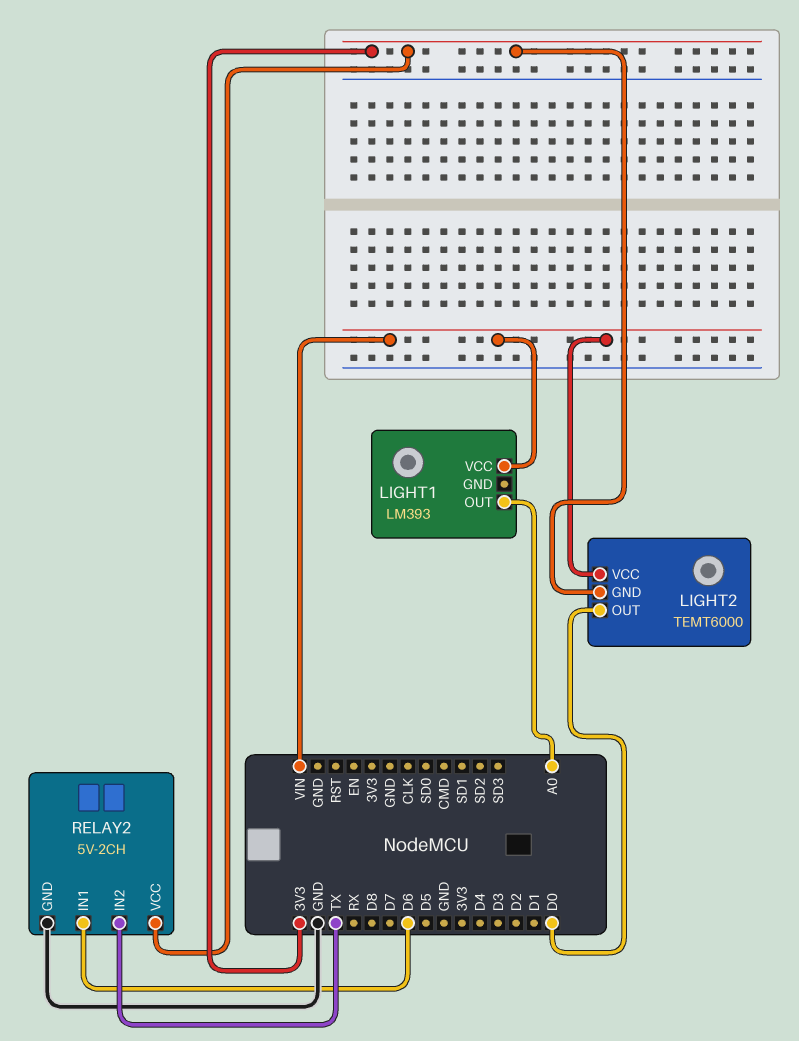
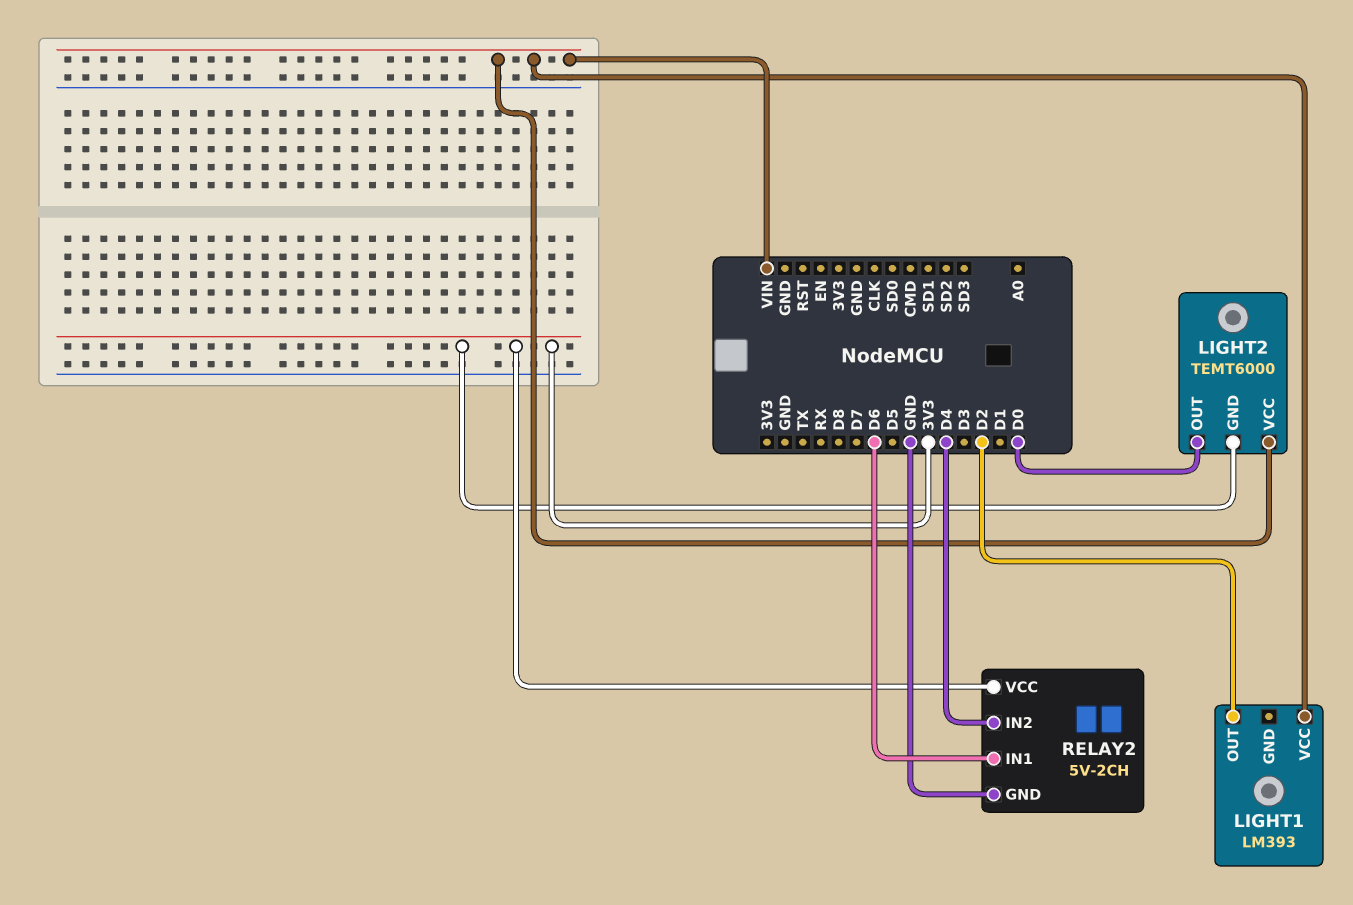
LIGHT1 pin OUT: A0 -> D2
RELAY2 pin IN2: TX -> D4

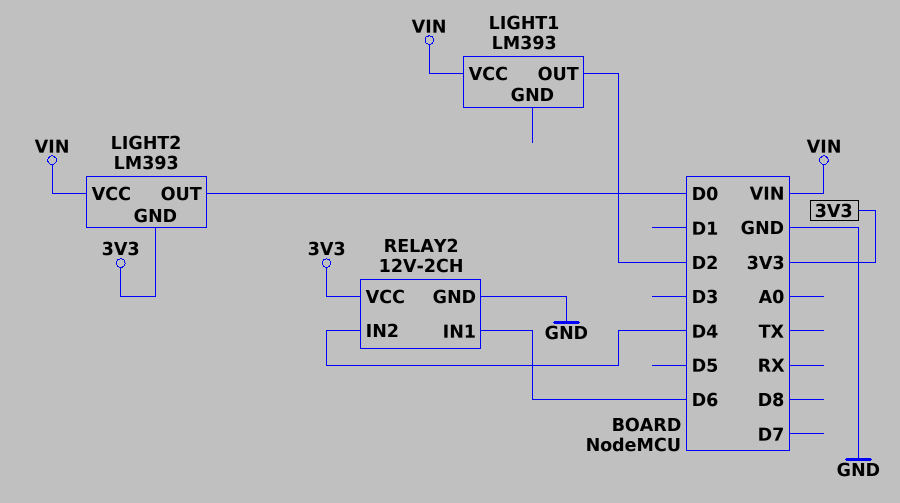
LIGHT2: TEMT6000 -> LM393
RELAY2: 5V-2CH -> 12V-2CH

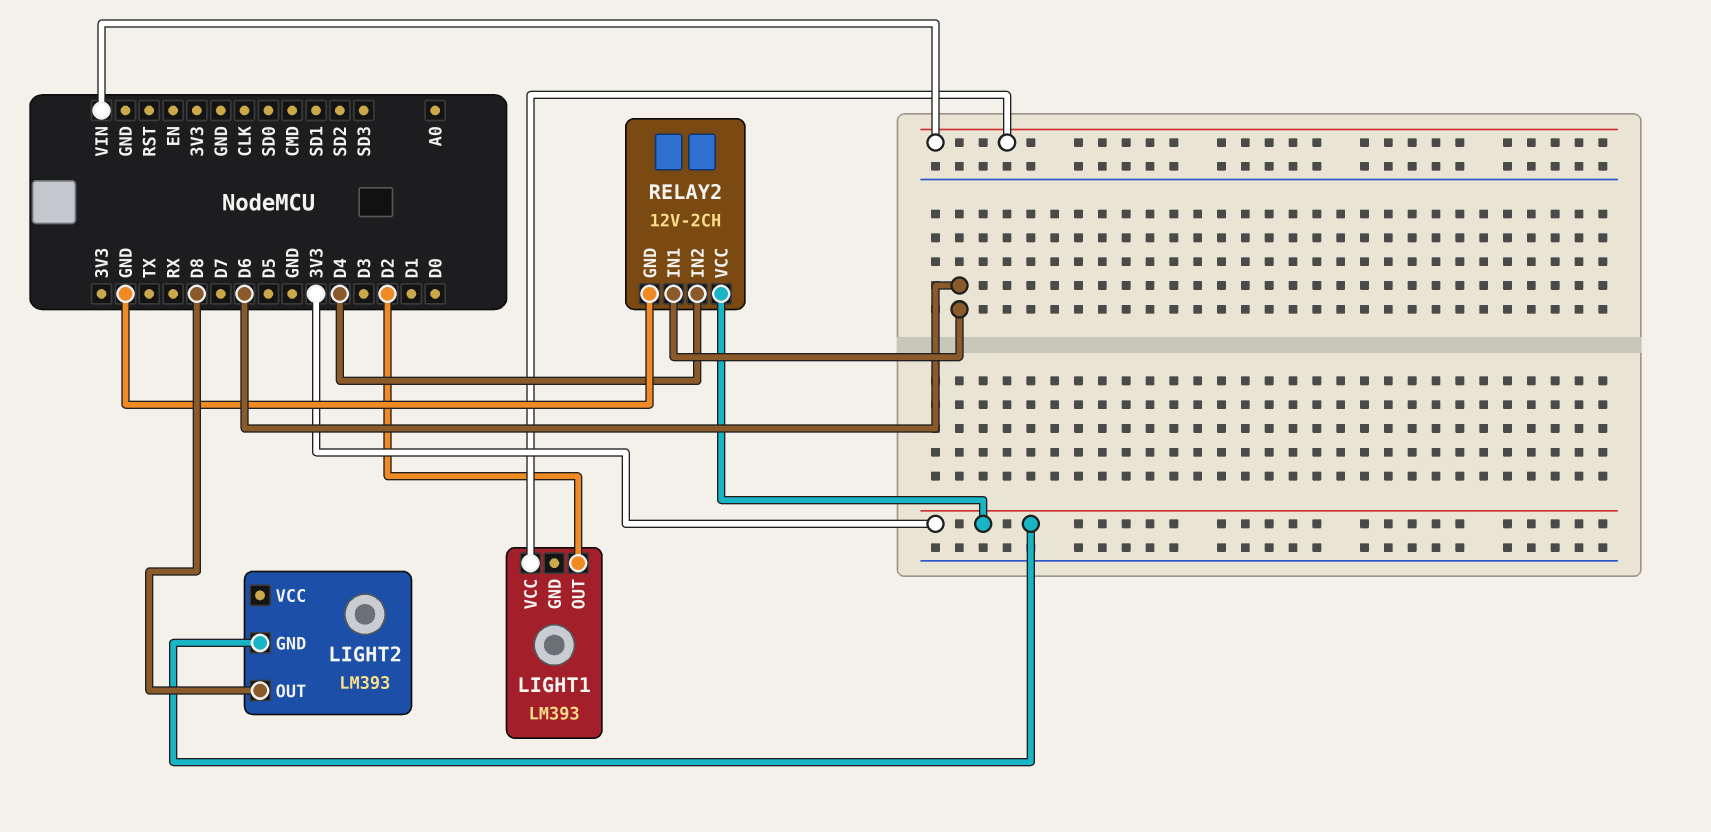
LIGHT2 pin OUT: D0 -> D8
LIGHT2 pin VCC: VIN -> none

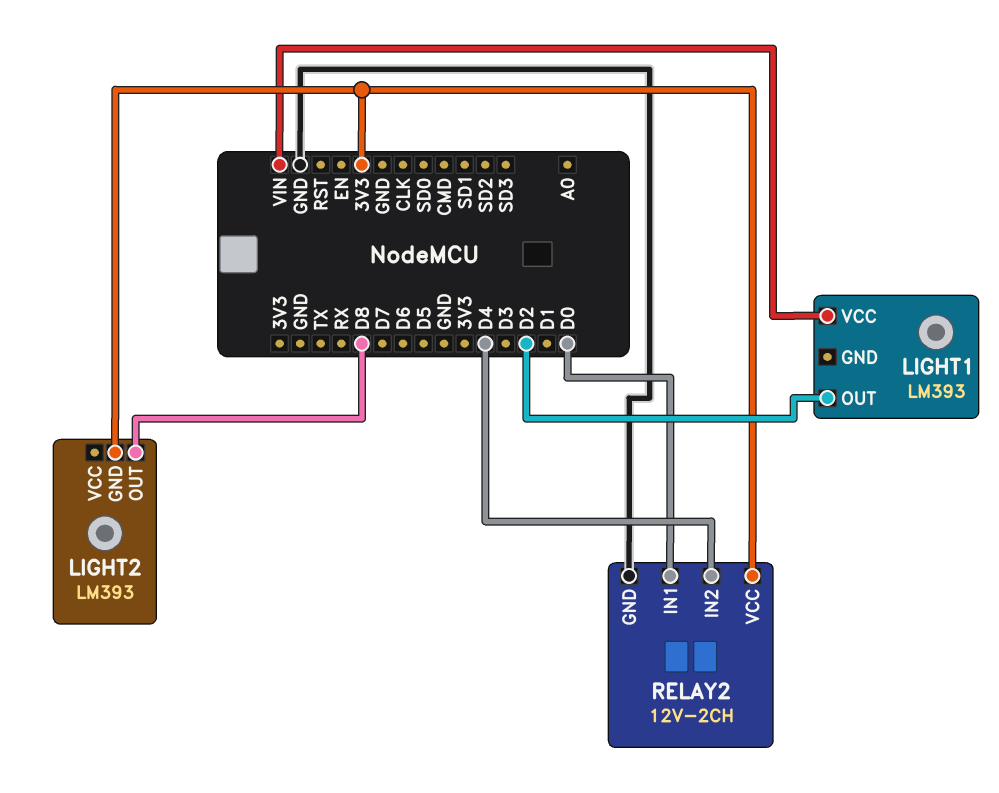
RELAY2 pin IN1: D6 -> D0

